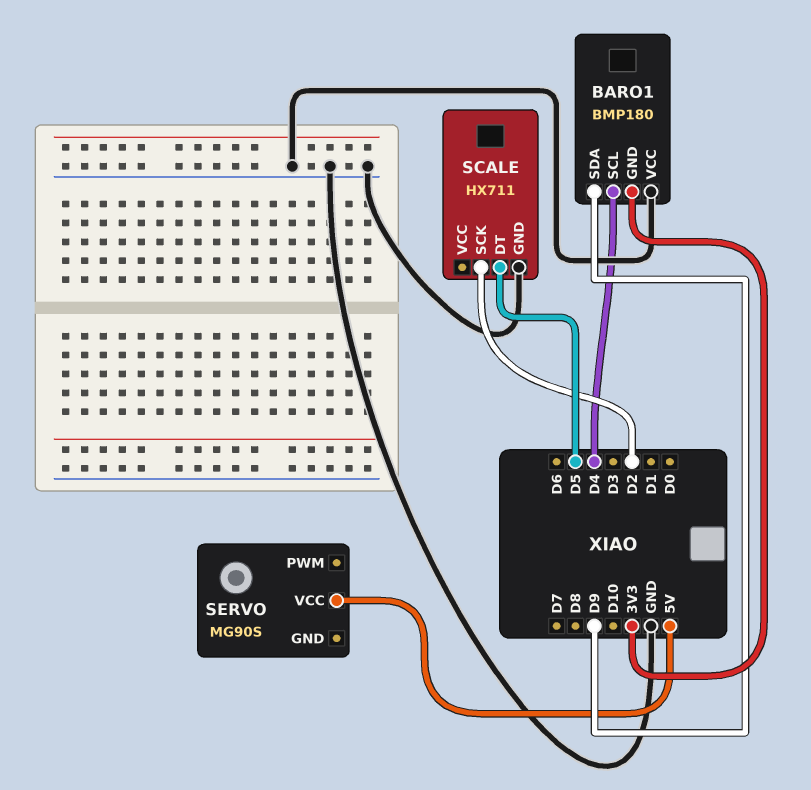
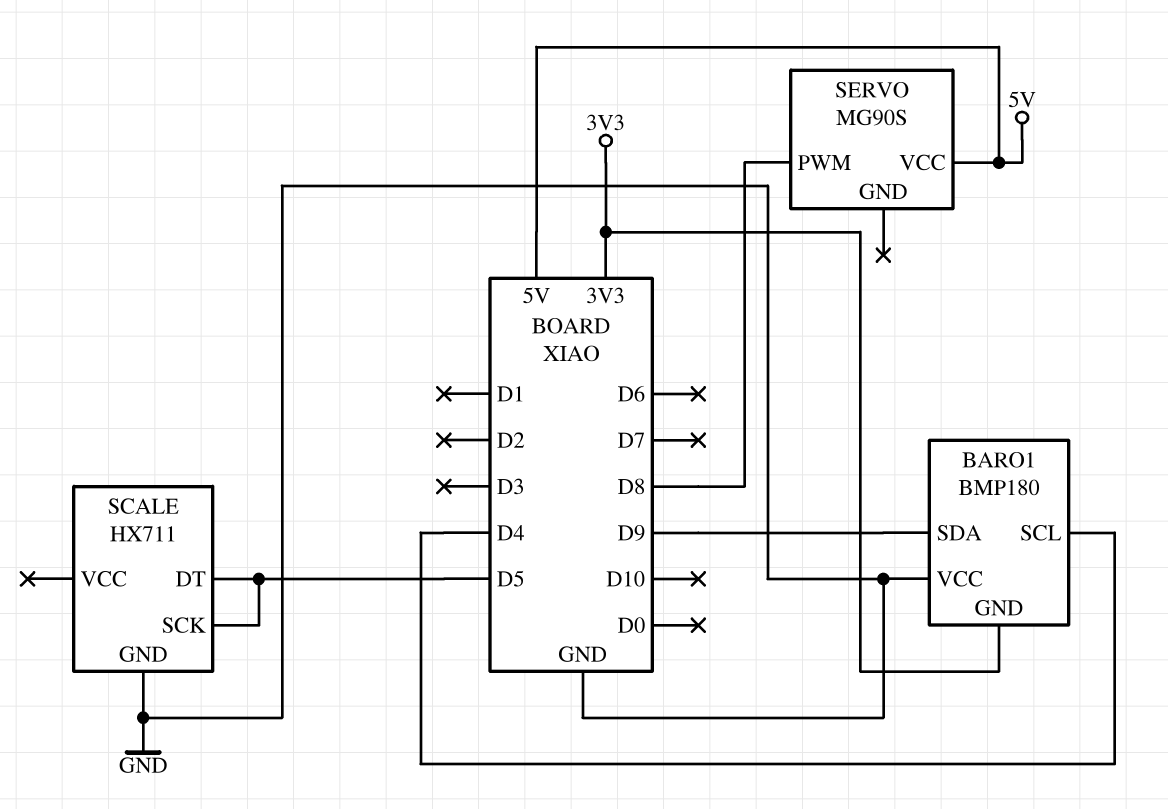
SCALE pin SCK: D2 -> D5
SERVO pin PWM: none -> D8

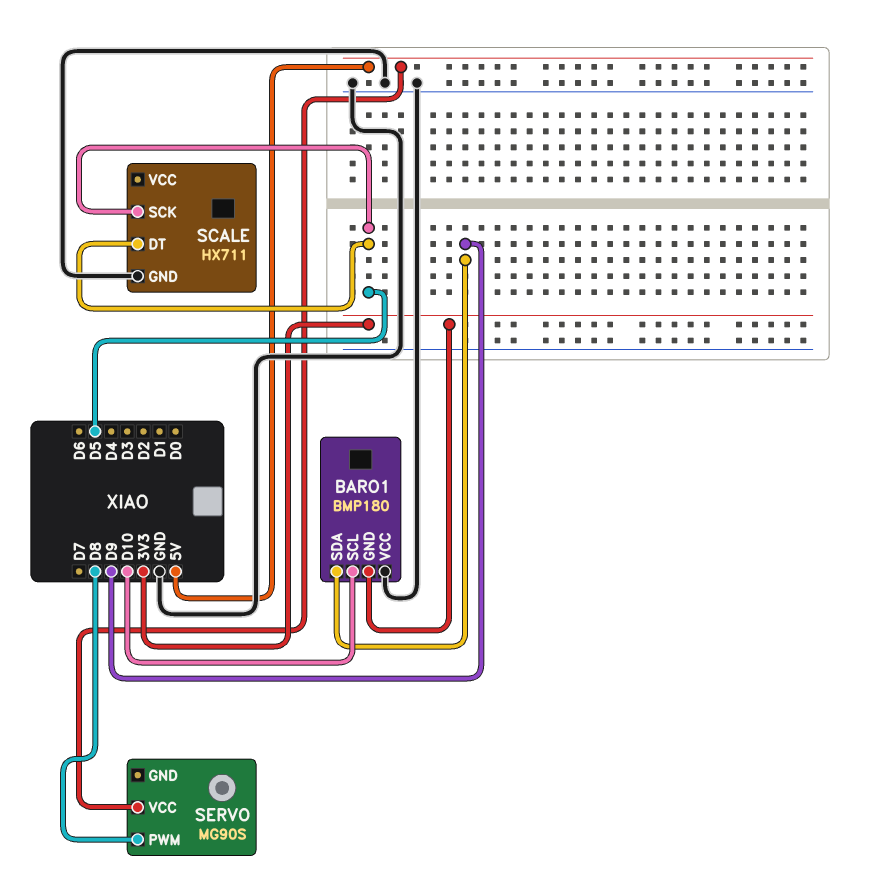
BARO1 pin SCL: D4 -> D10

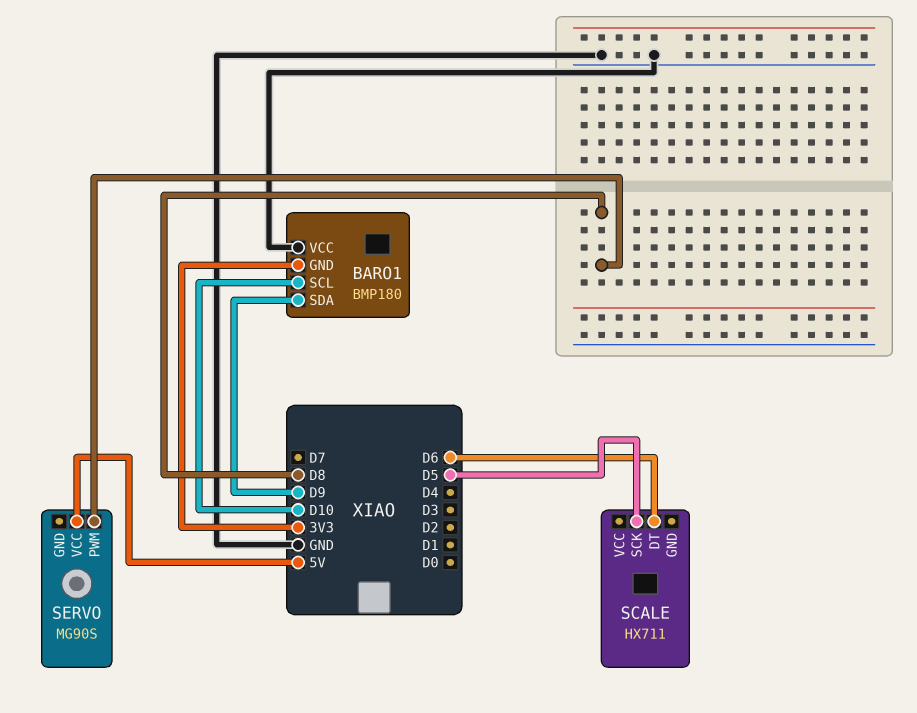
SCALE pin DT: D5 -> D6
SCALE pin GND: GND -> none

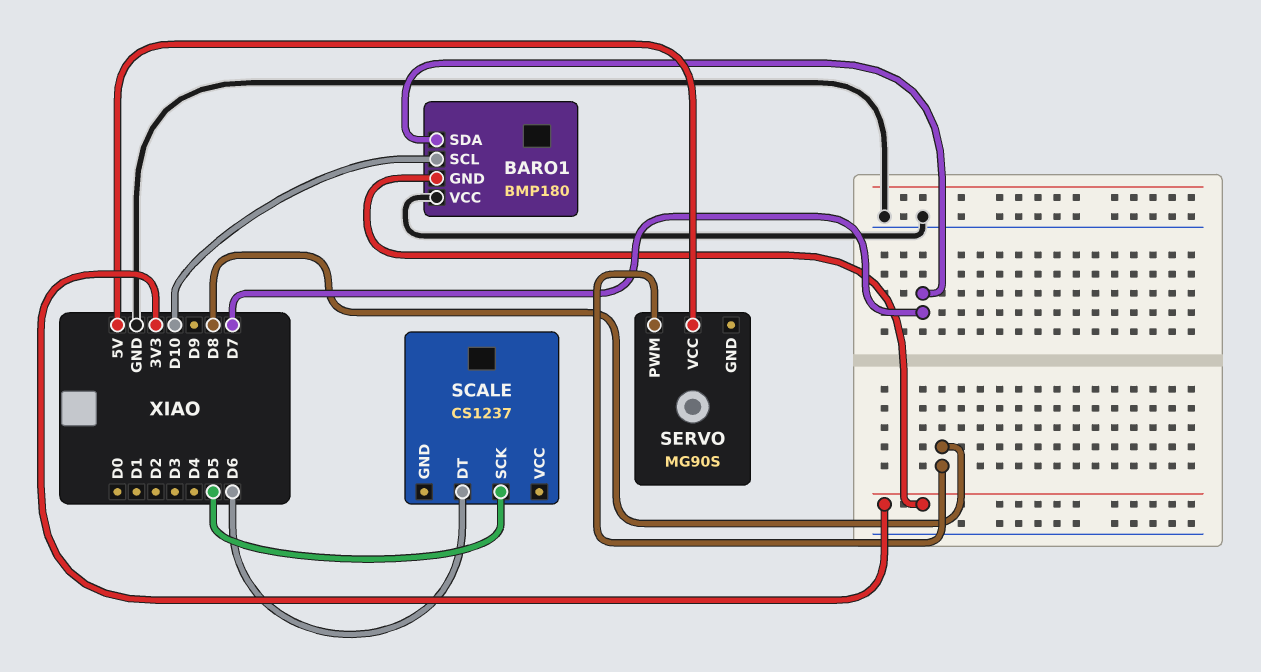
BARO1 pin SDA: D9 -> D7
SCALE: HX711 -> CS1237

